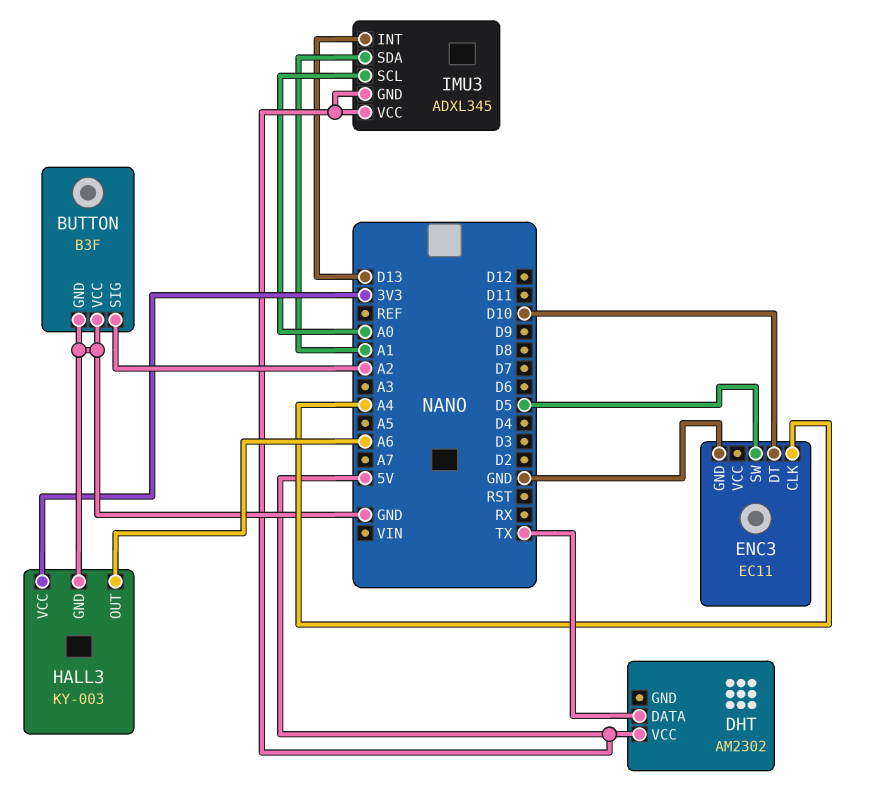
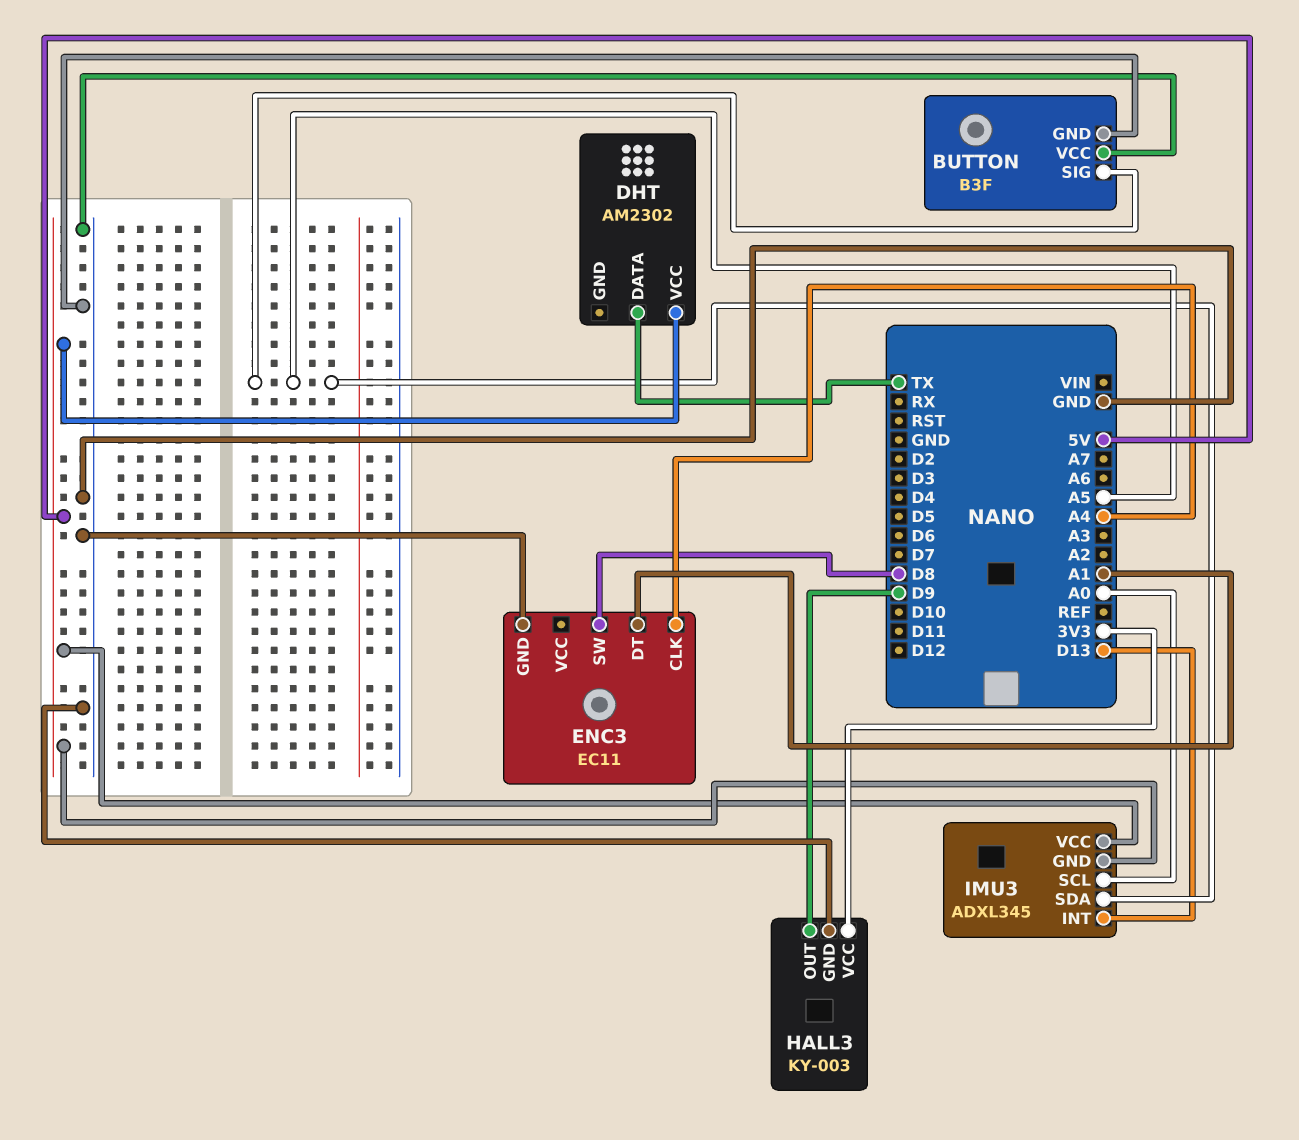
BUTTON pin SIG: A2 -> A5
ENC3 pin DT: D10 -> A1
ENC3 pin SW: D5 -> D8
HALL3 pin OUT: A6 -> D9
IMU3 pin SDA: A1 -> A5

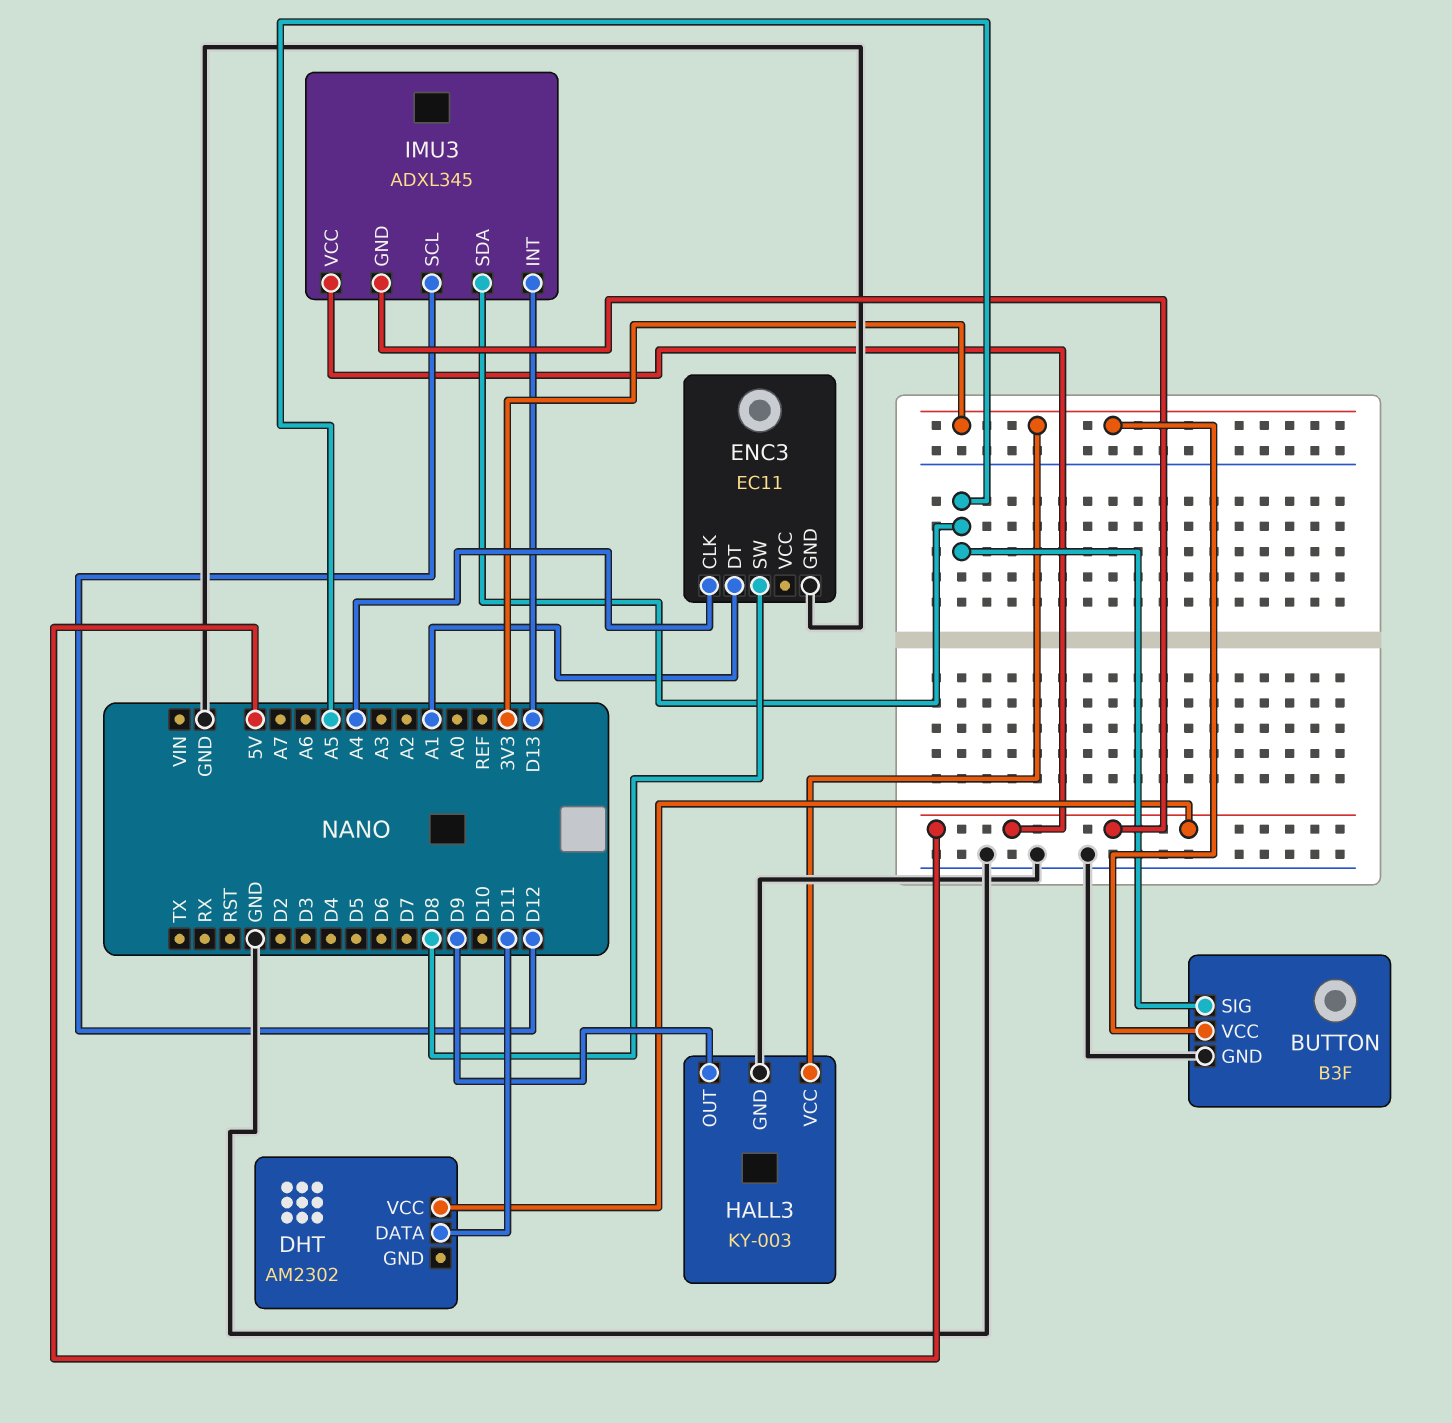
BUTTON pin VCC: GND -> 3V3
DHT pin DATA: TX -> D11
IMU3 pin SCL: A0 -> D12

